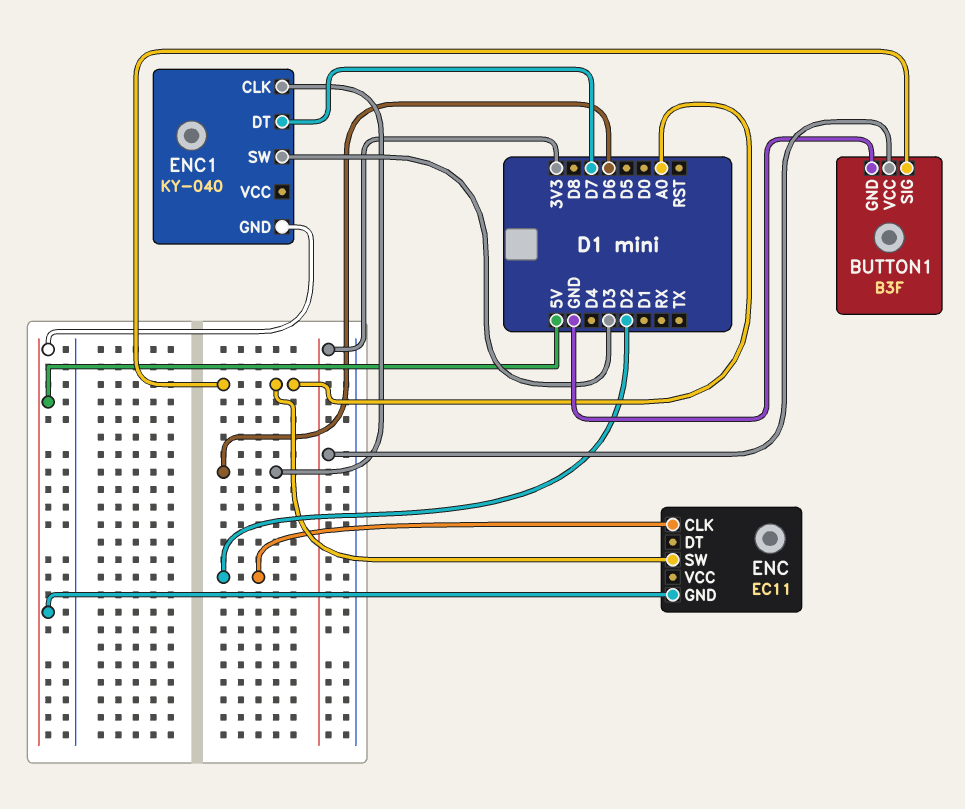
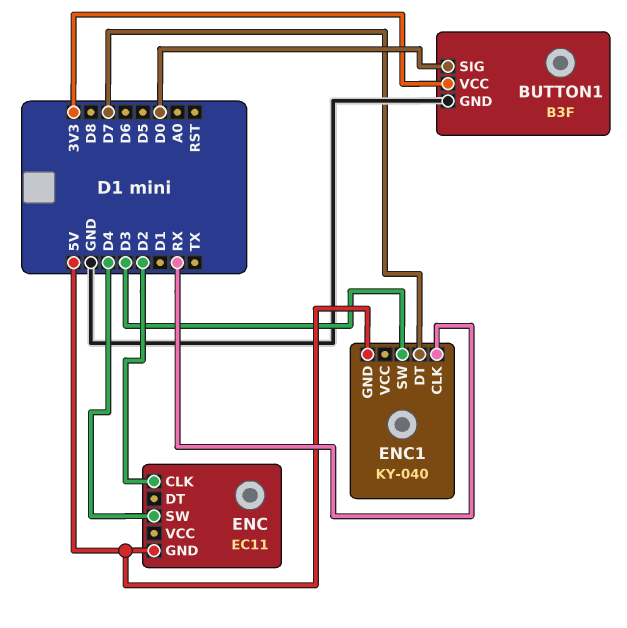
BUTTON1 pin SIG: A0 -> D0
ENC pin SW: A0 -> D4
ENC1 pin CLK: D6 -> RX

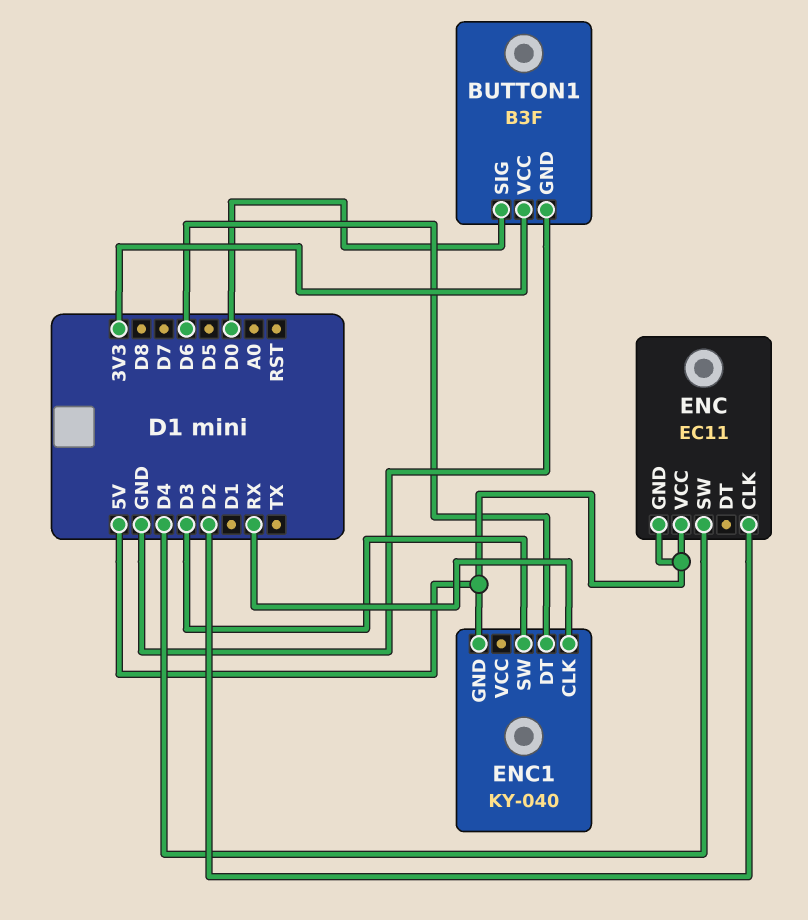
ENC pin VCC: none -> 5V
ENC1 pin DT: D7 -> D6

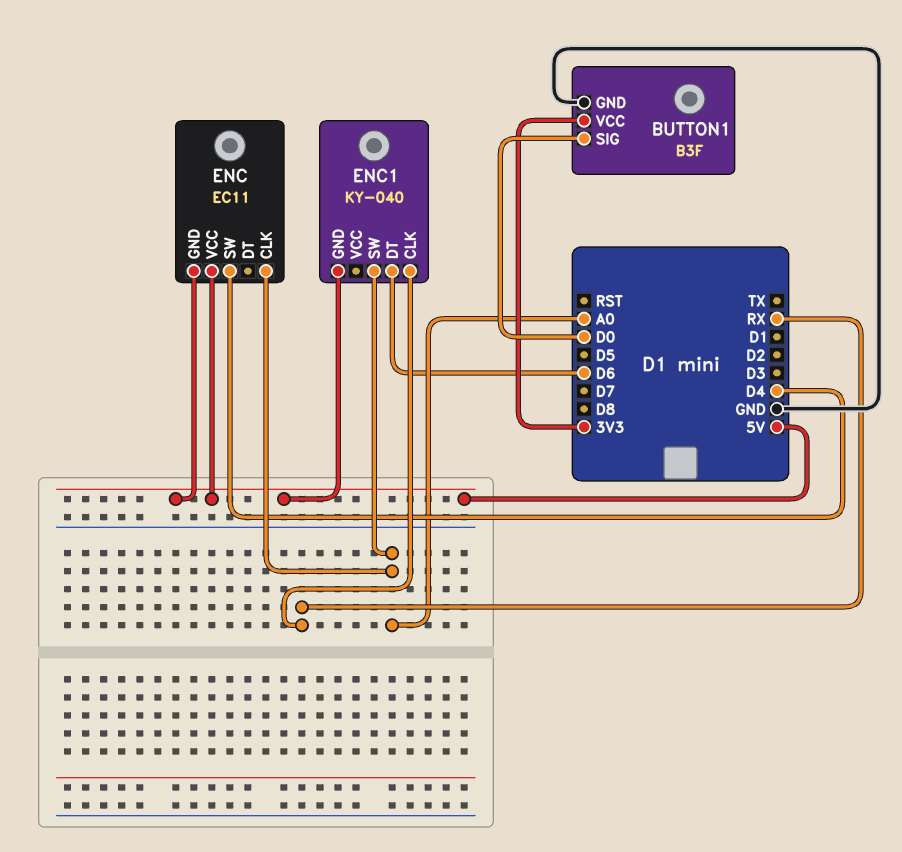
ENC pin CLK: D2 -> A0
ENC1 pin SW: D3 -> A0

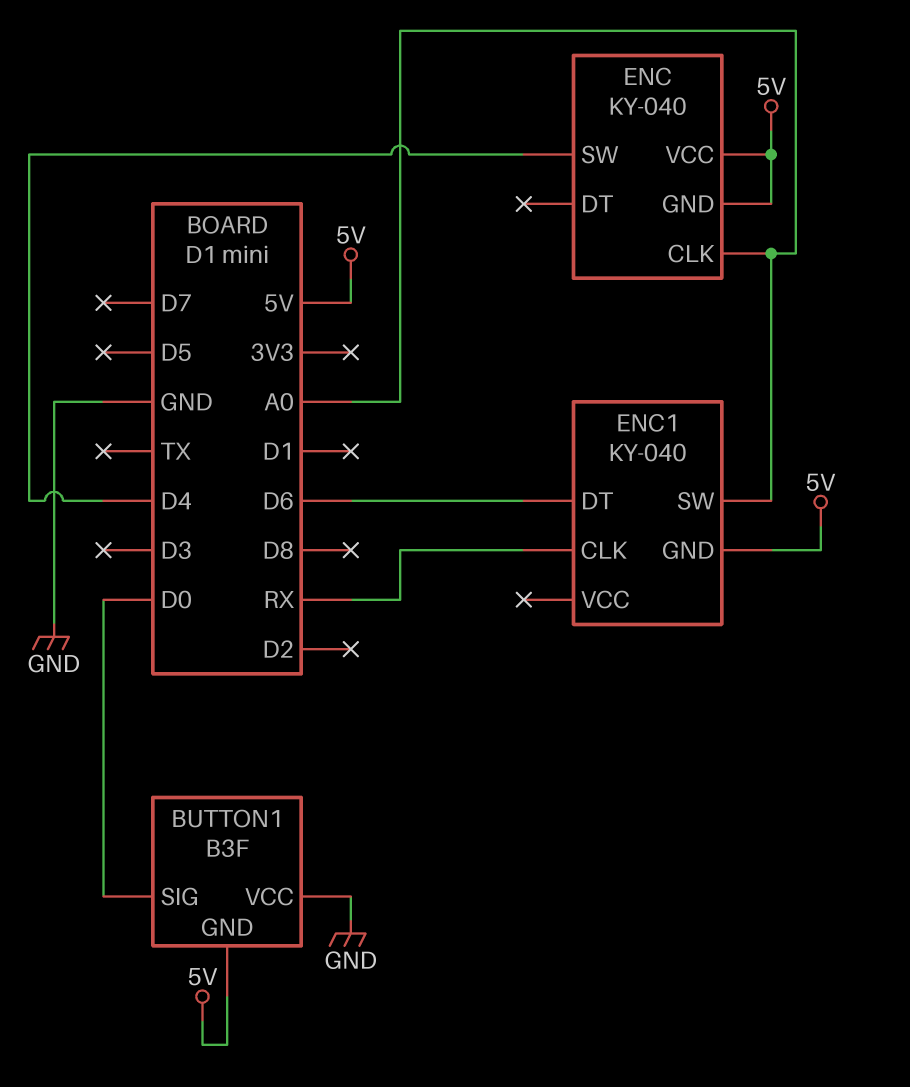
BUTTON1 pin GND: GND -> 5V
BUTTON1 pin VCC: 3V3 -> GND
ENC: EC11 -> KY-040

